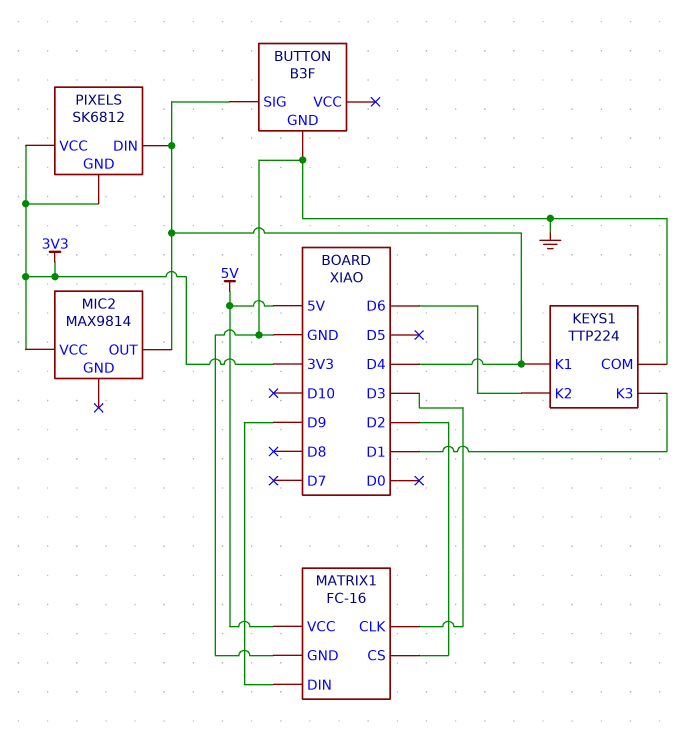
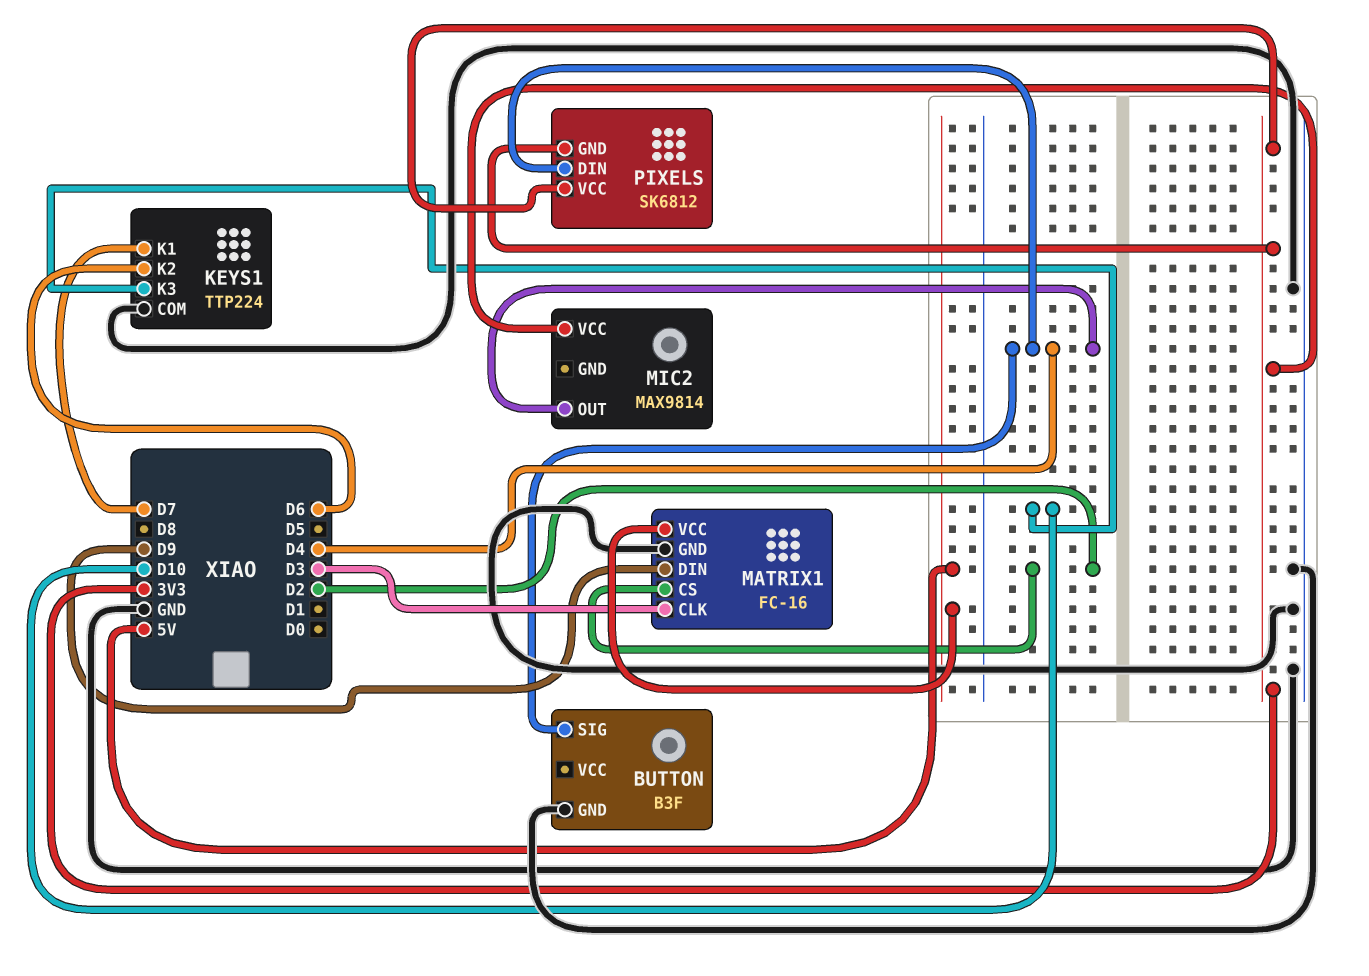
KEYS1 pin K1: D4 -> D7
KEYS1 pin K3: D1 -> D10

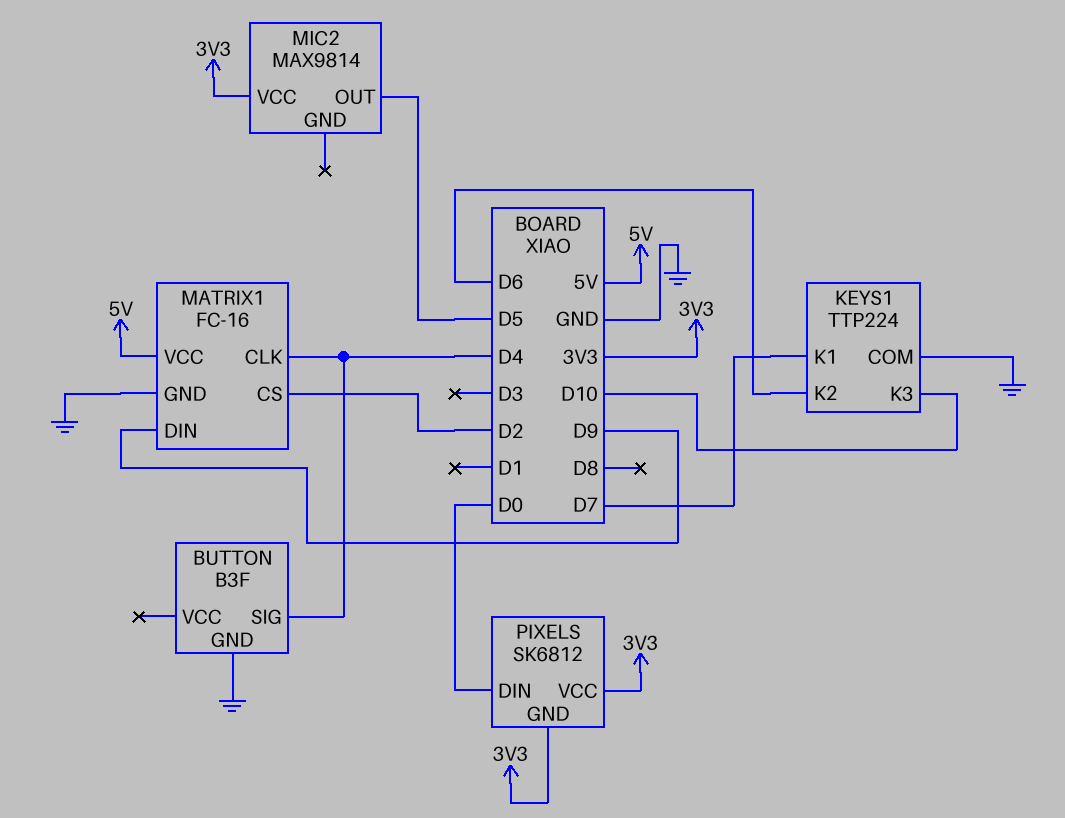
MATRIX1 pin CLK: D3 -> D4
MIC2 pin OUT: D4 -> D5
PIXELS pin DIN: D4 -> D0

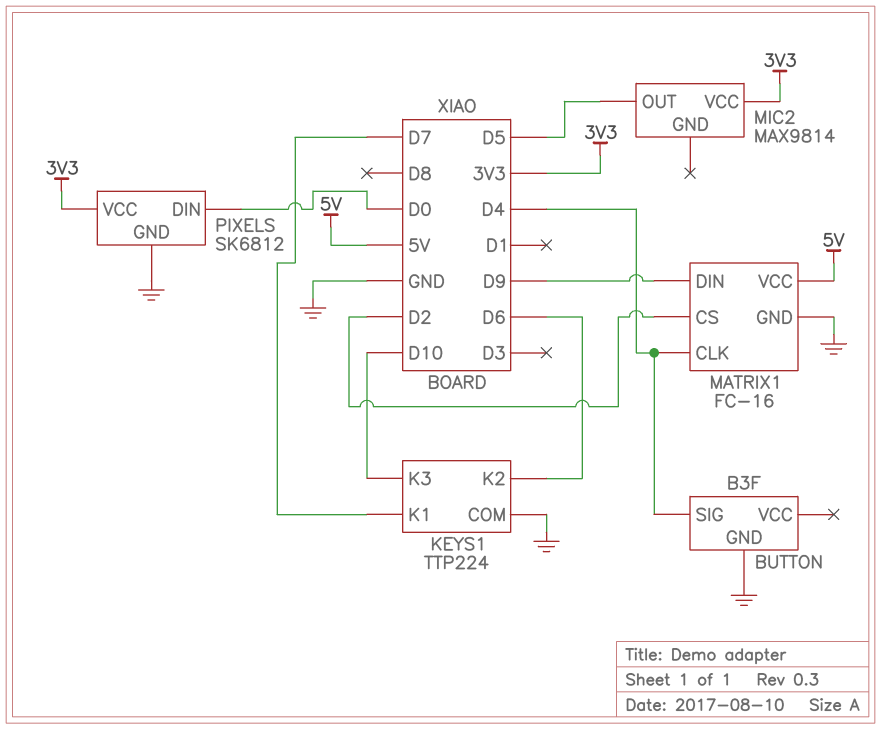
PIXELS pin GND: 3V3 -> GND

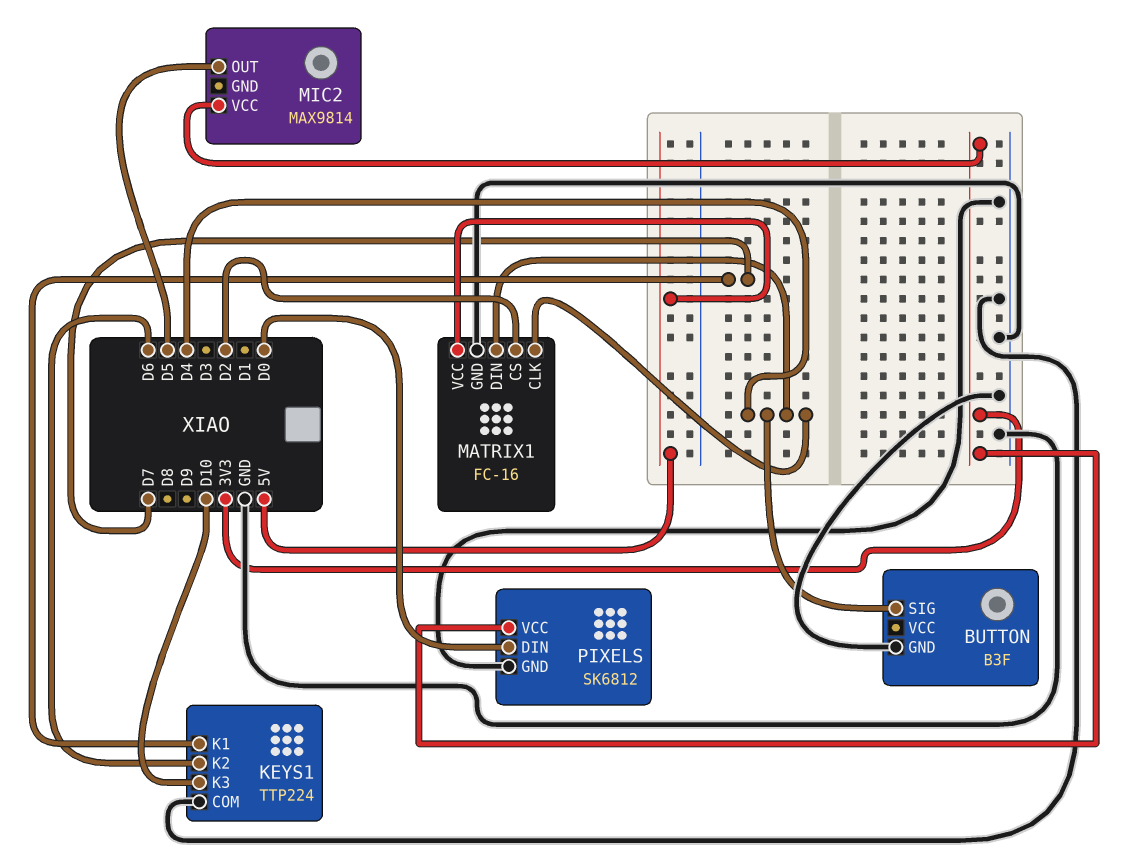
MATRIX1 pin DIN: D9 -> D4

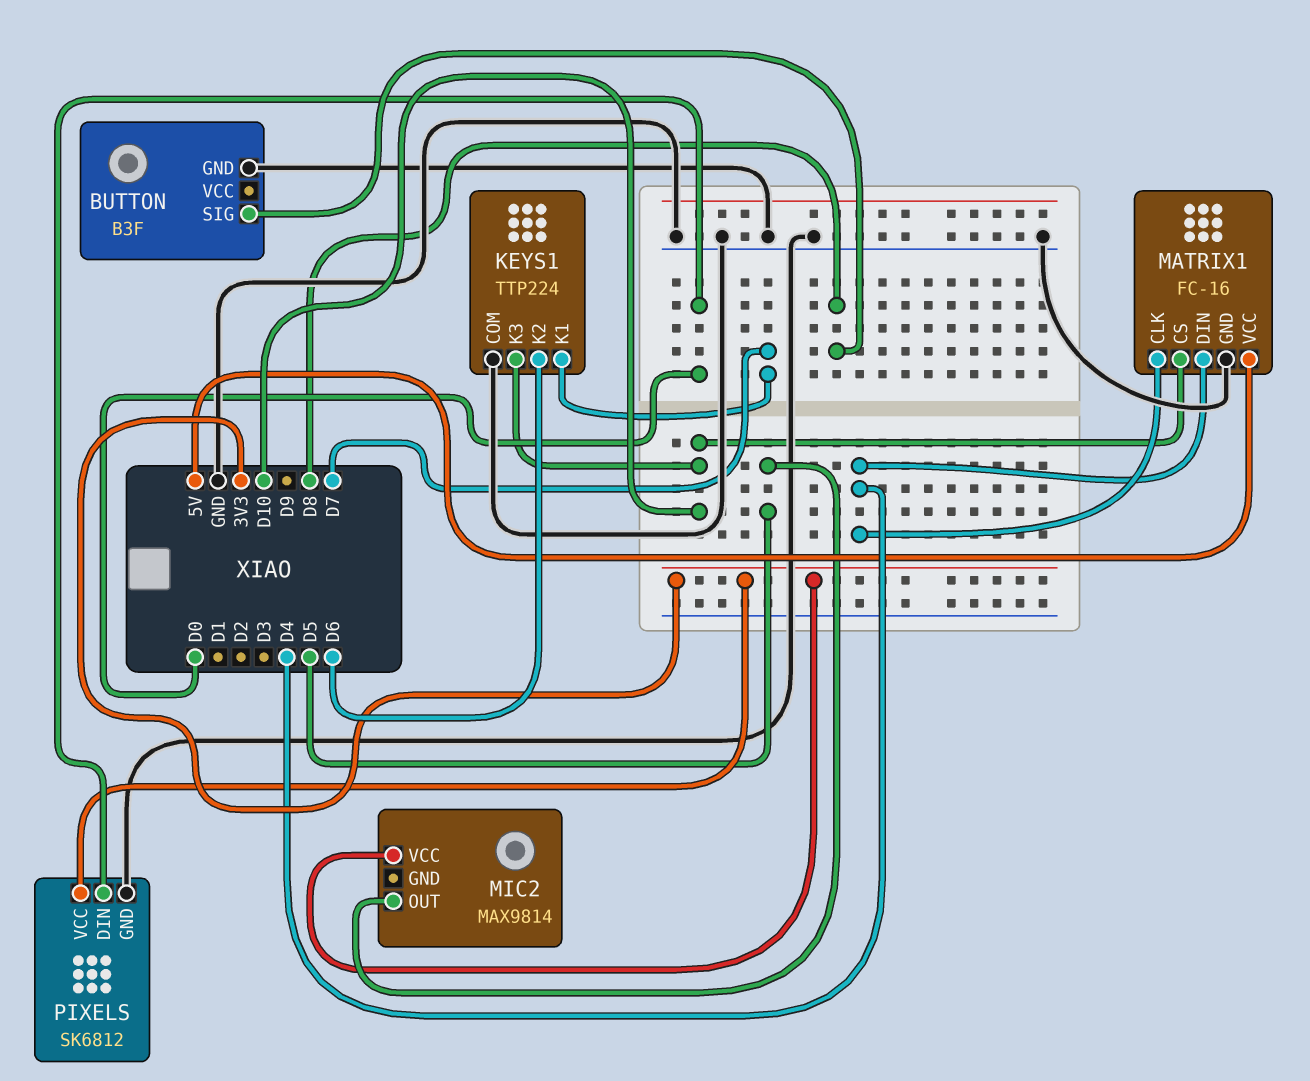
BUTTON pin SIG: D4 -> D8
MATRIX1 pin CS: D2 -> D10

